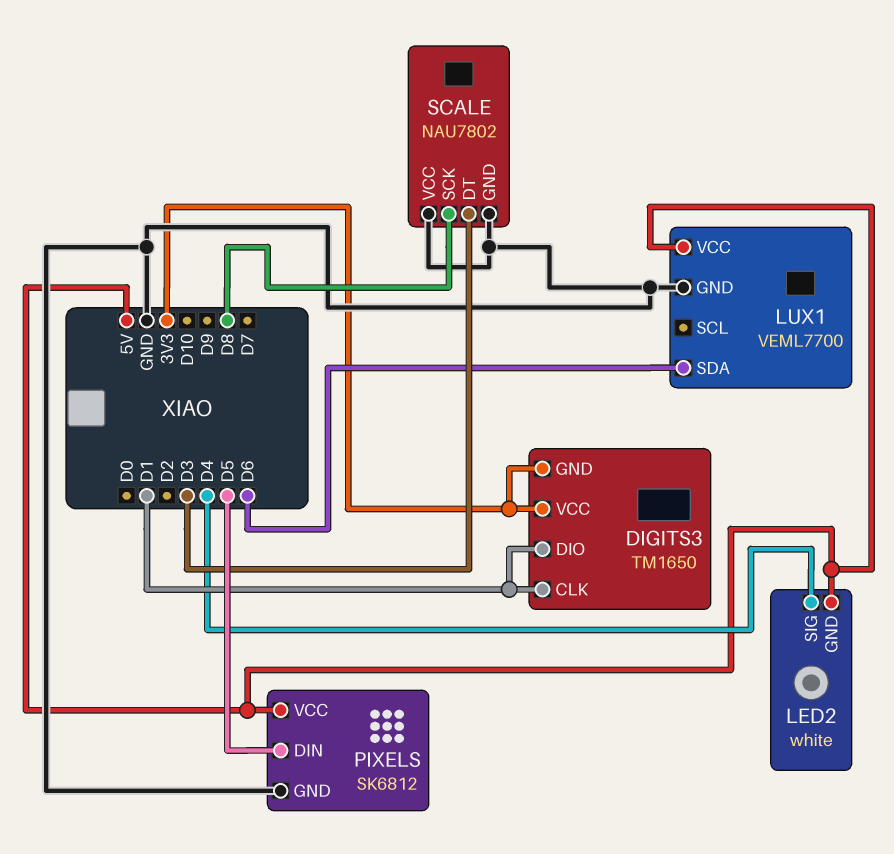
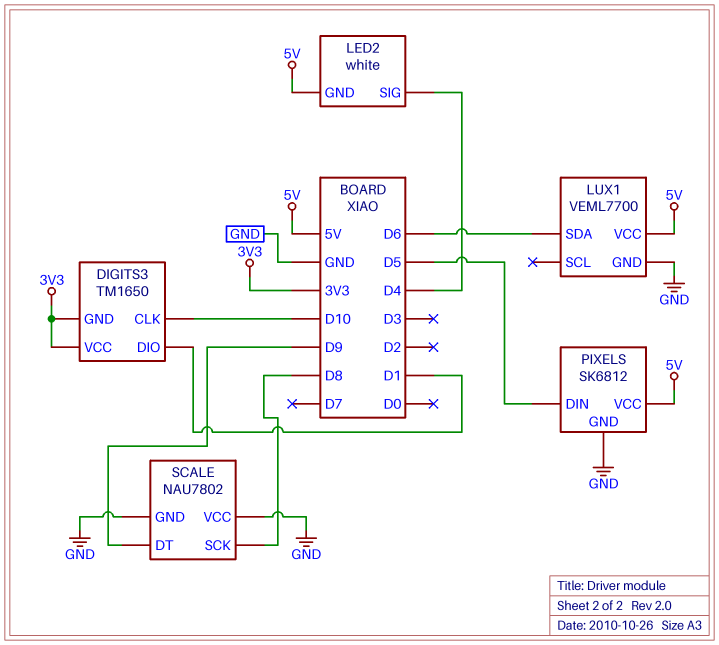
DIGITS3 pin CLK: D1 -> D10
SCALE pin DT: D3 -> D9

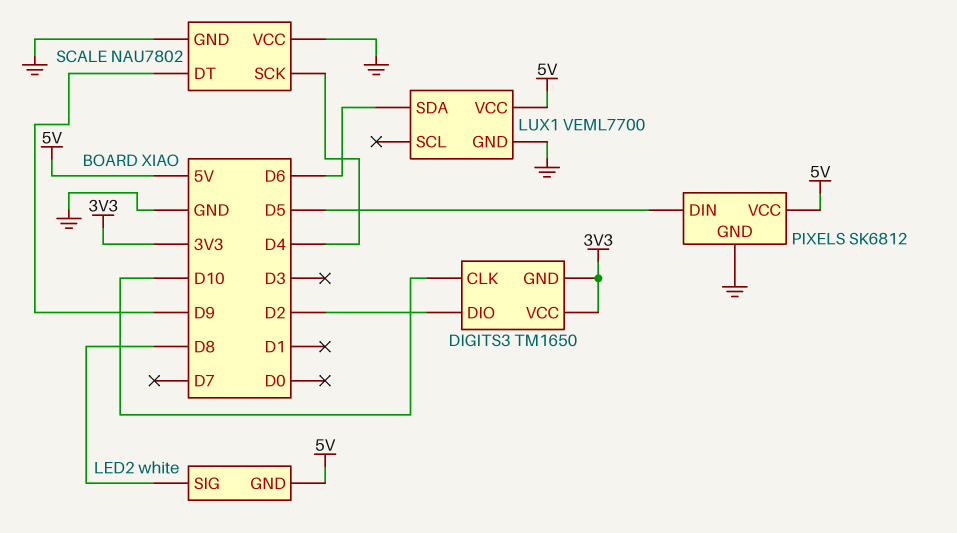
DIGITS3 pin DIO: D1 -> D2
LED2 pin SIG: D4 -> D8
SCALE pin SCK: D8 -> D4

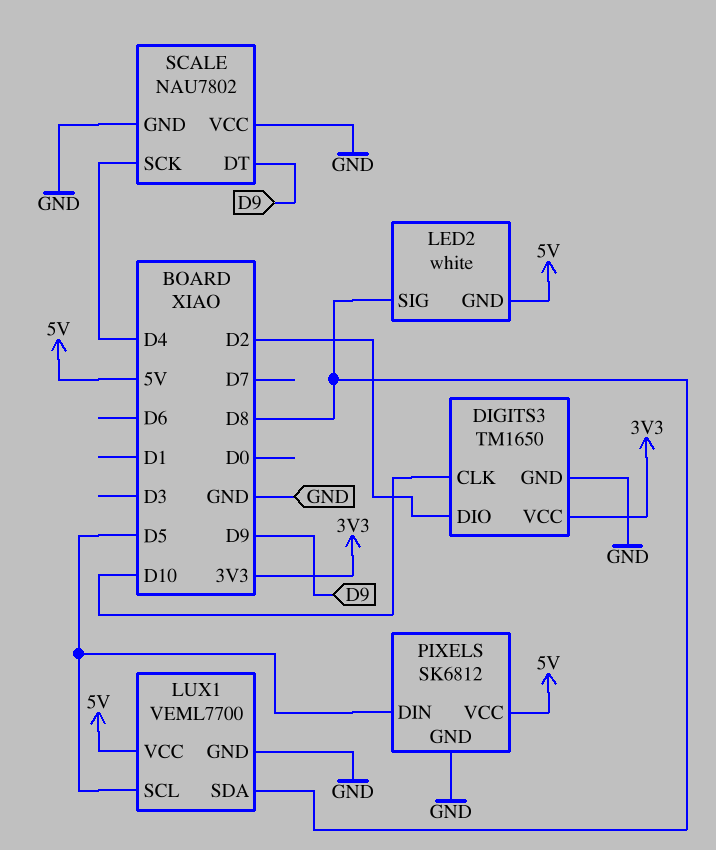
DIGITS3 pin GND: 3V3 -> GND
LUX1 pin SCL: none -> D5
LUX1 pin SDA: D6 -> D8

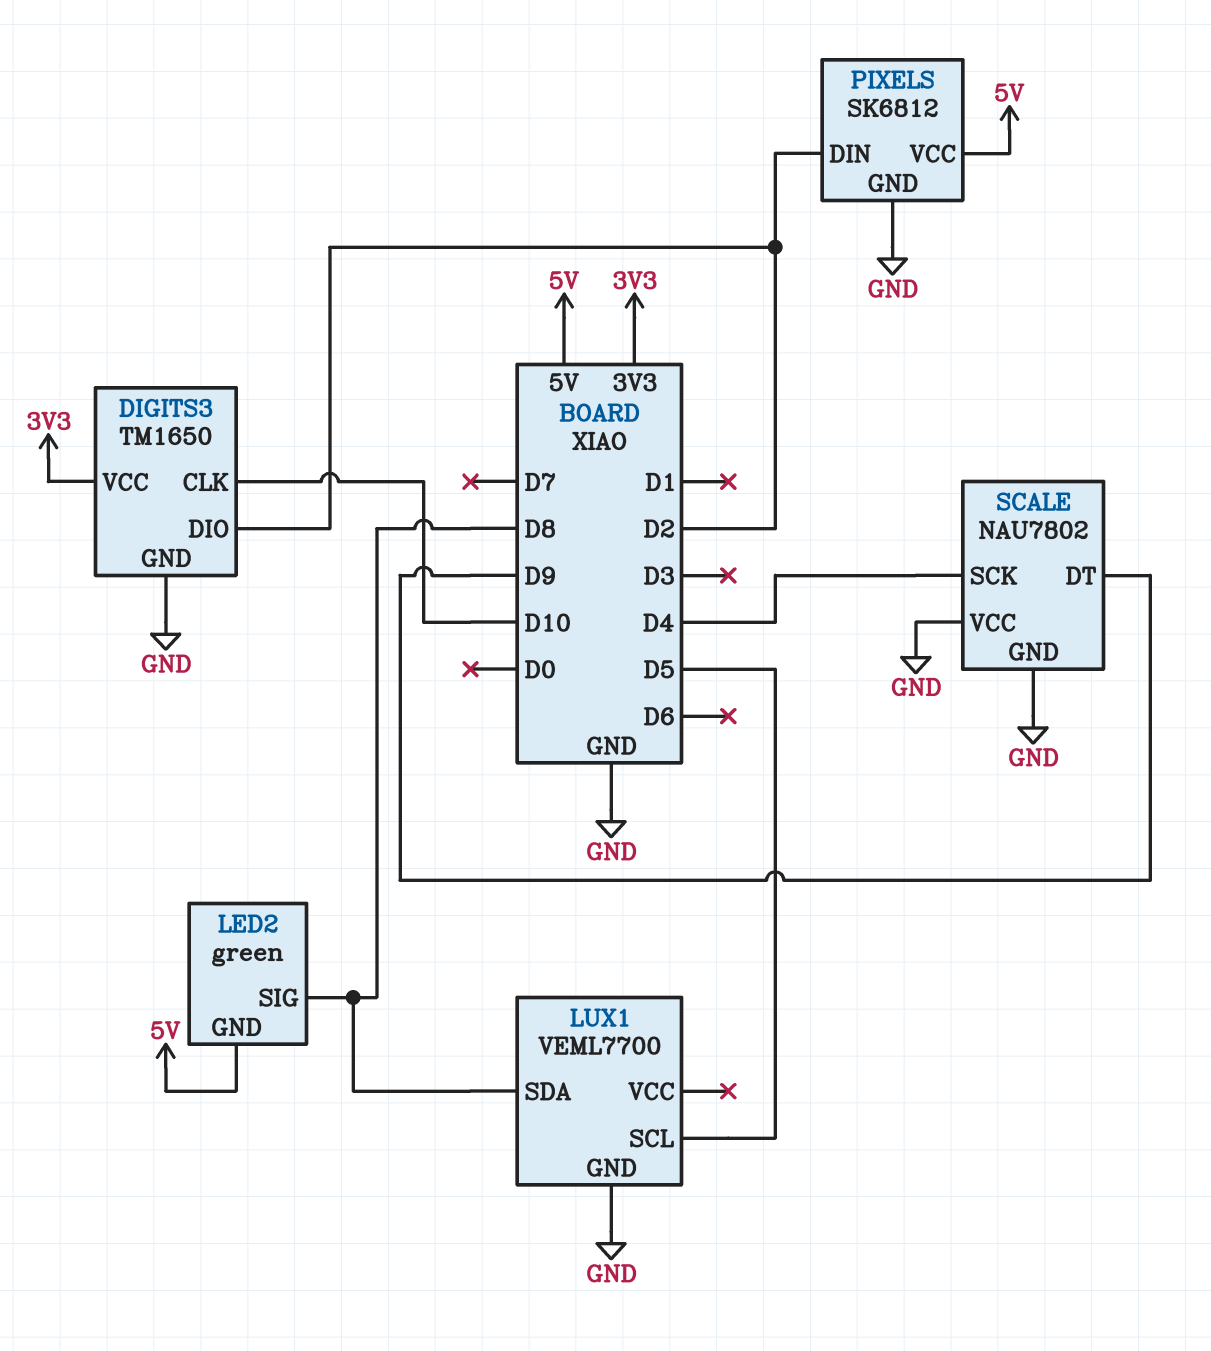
LED2: white -> green
LUX1 pin VCC: 5V -> none
PIXELS pin DIN: D5 -> D2

